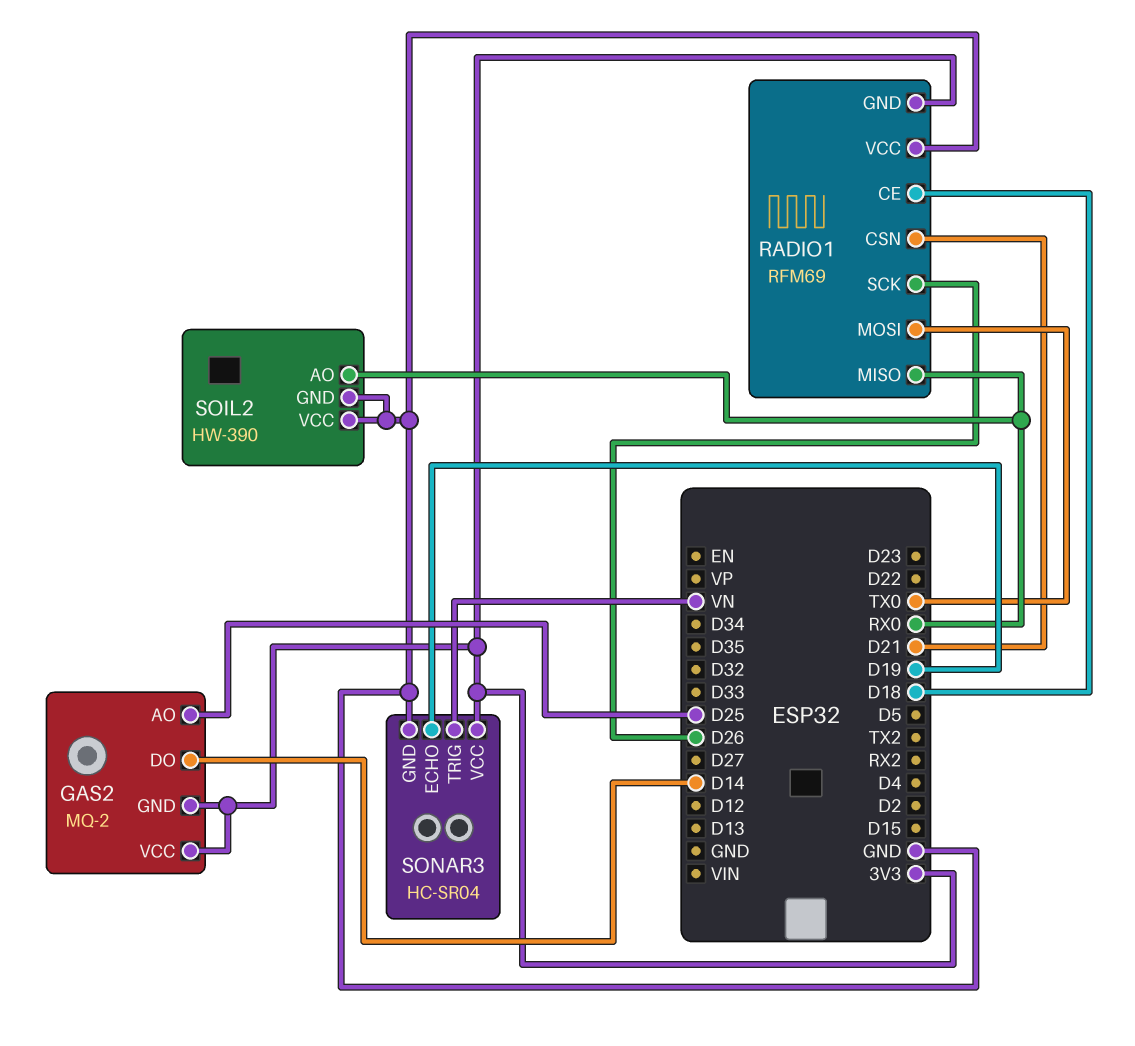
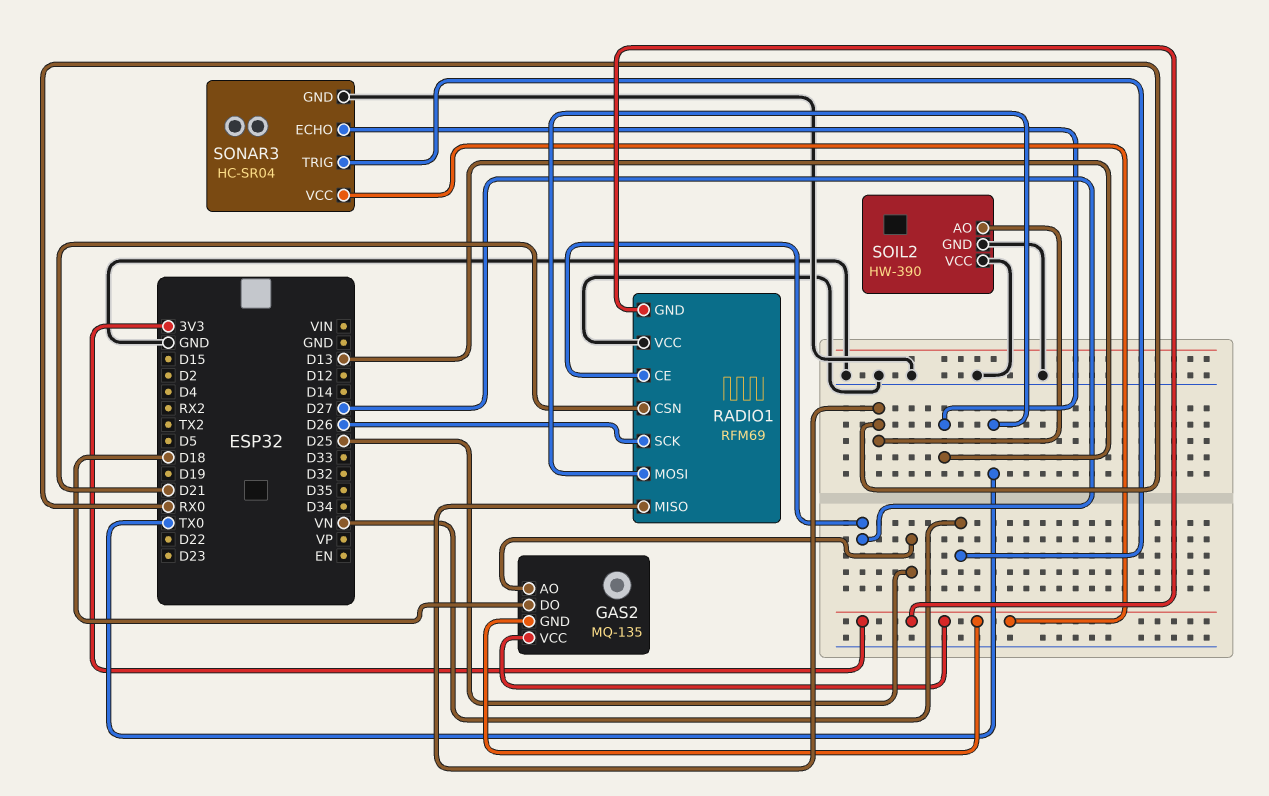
GAS2: MQ-2 -> MQ-135
GAS2 pin DO: D14 -> D18
RADIO1 pin CE: D18 -> D27
SONAR3 pin ECHO: D19 -> D13

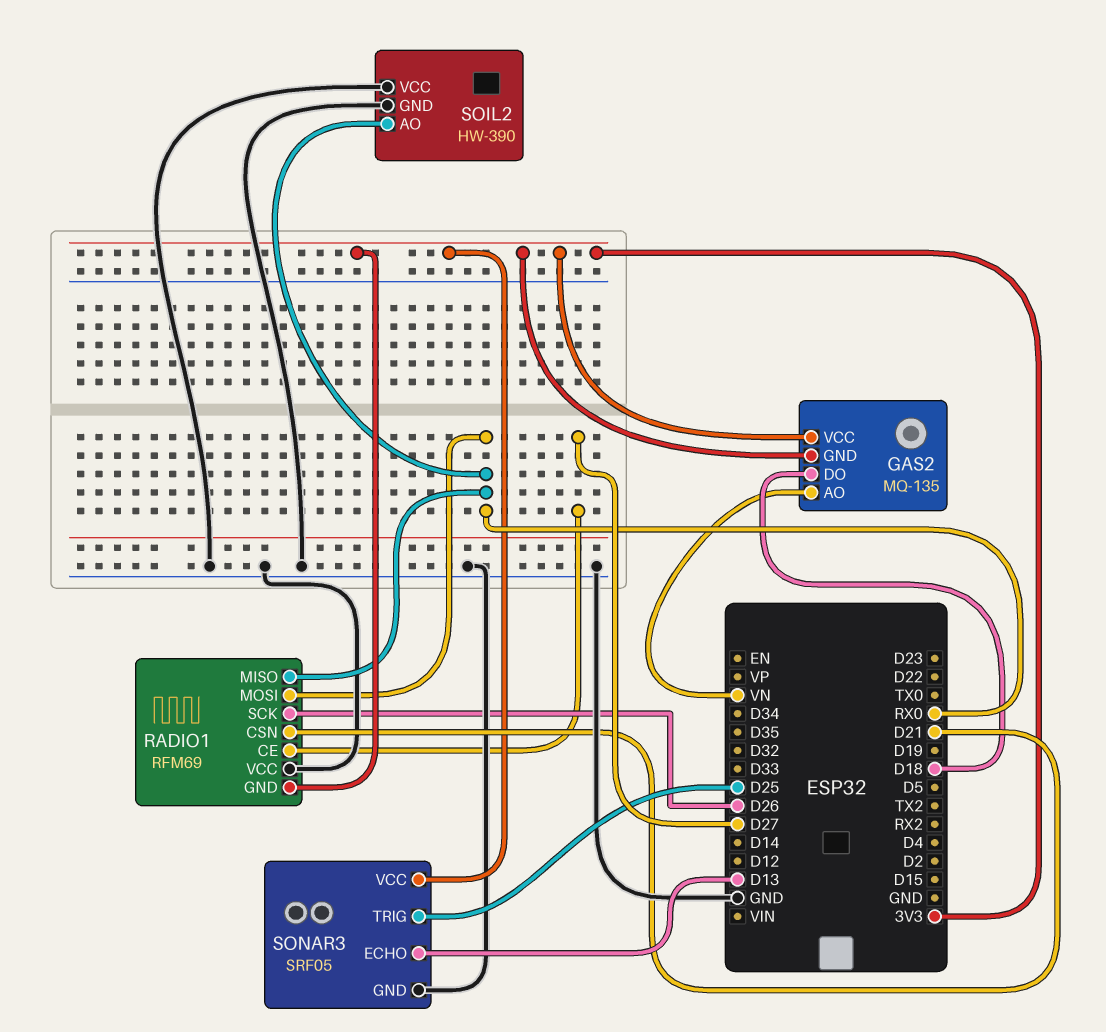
GAS2 pin AO: D25 -> VN
RADIO1 pin MOSI: TX0 -> RX0
SONAR3: HC-SR04 -> SRF05
SONAR3 pin TRIG: VN -> D25

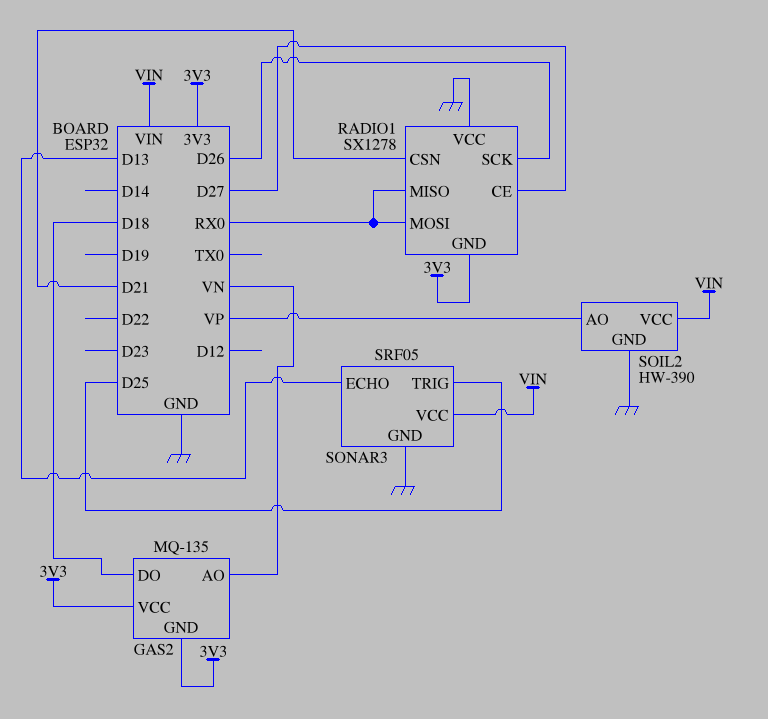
RADIO1: RFM69 -> SX1278
SOIL2 pin AO: RX0 -> VP
SOIL2 pin VCC: GND -> VIN
SONAR3 pin VCC: 3V3 -> VIN

